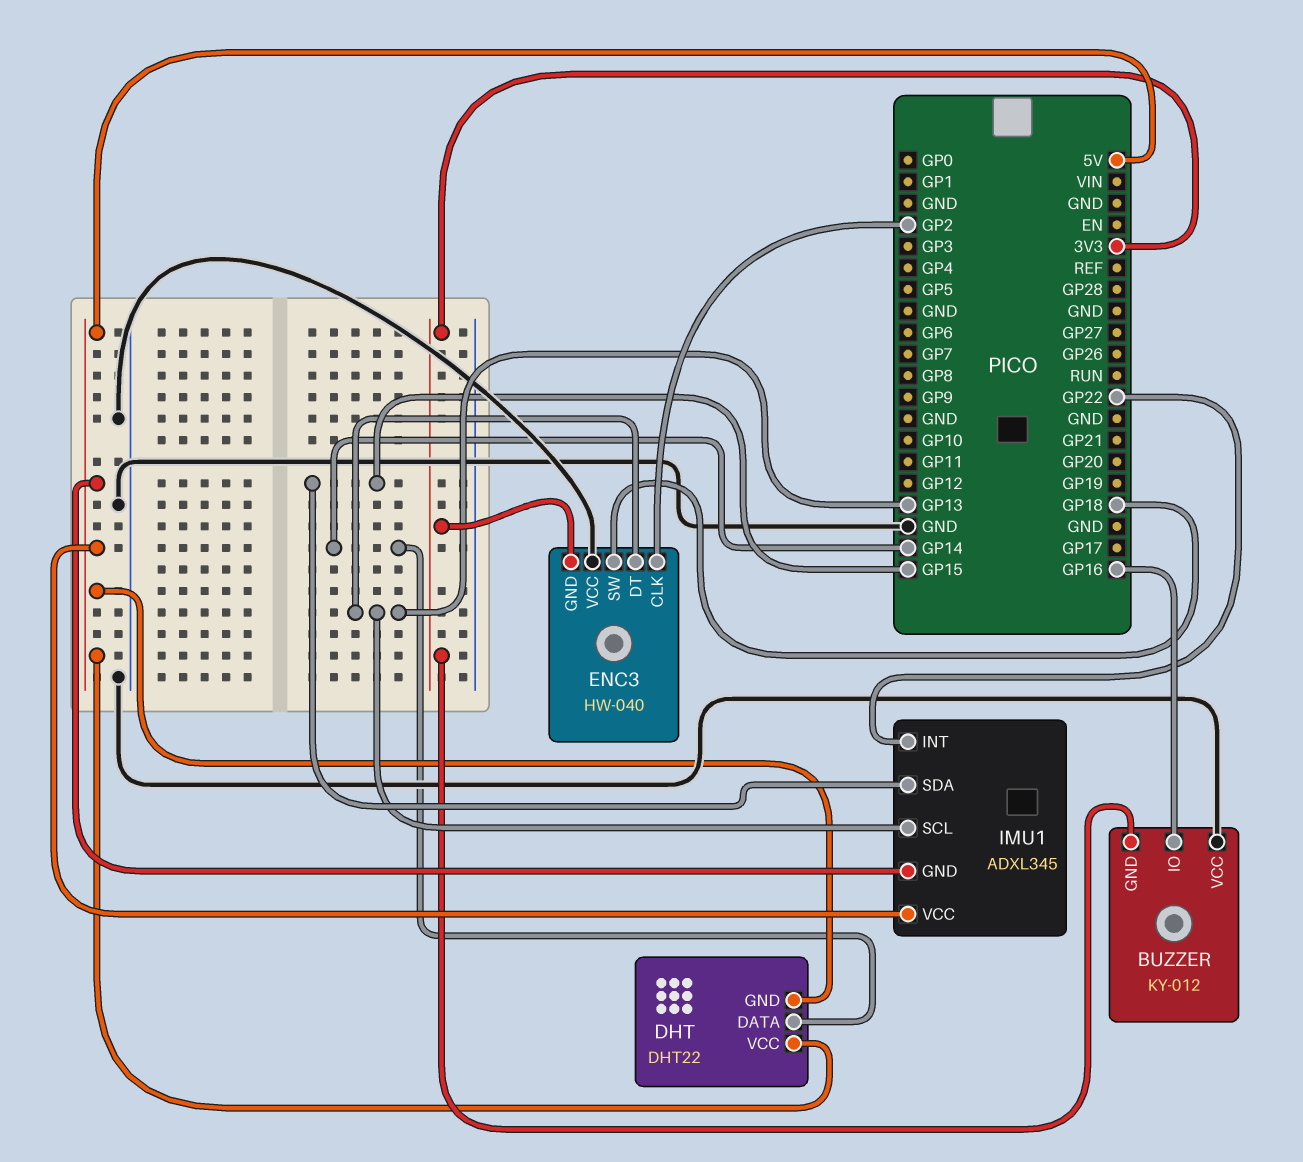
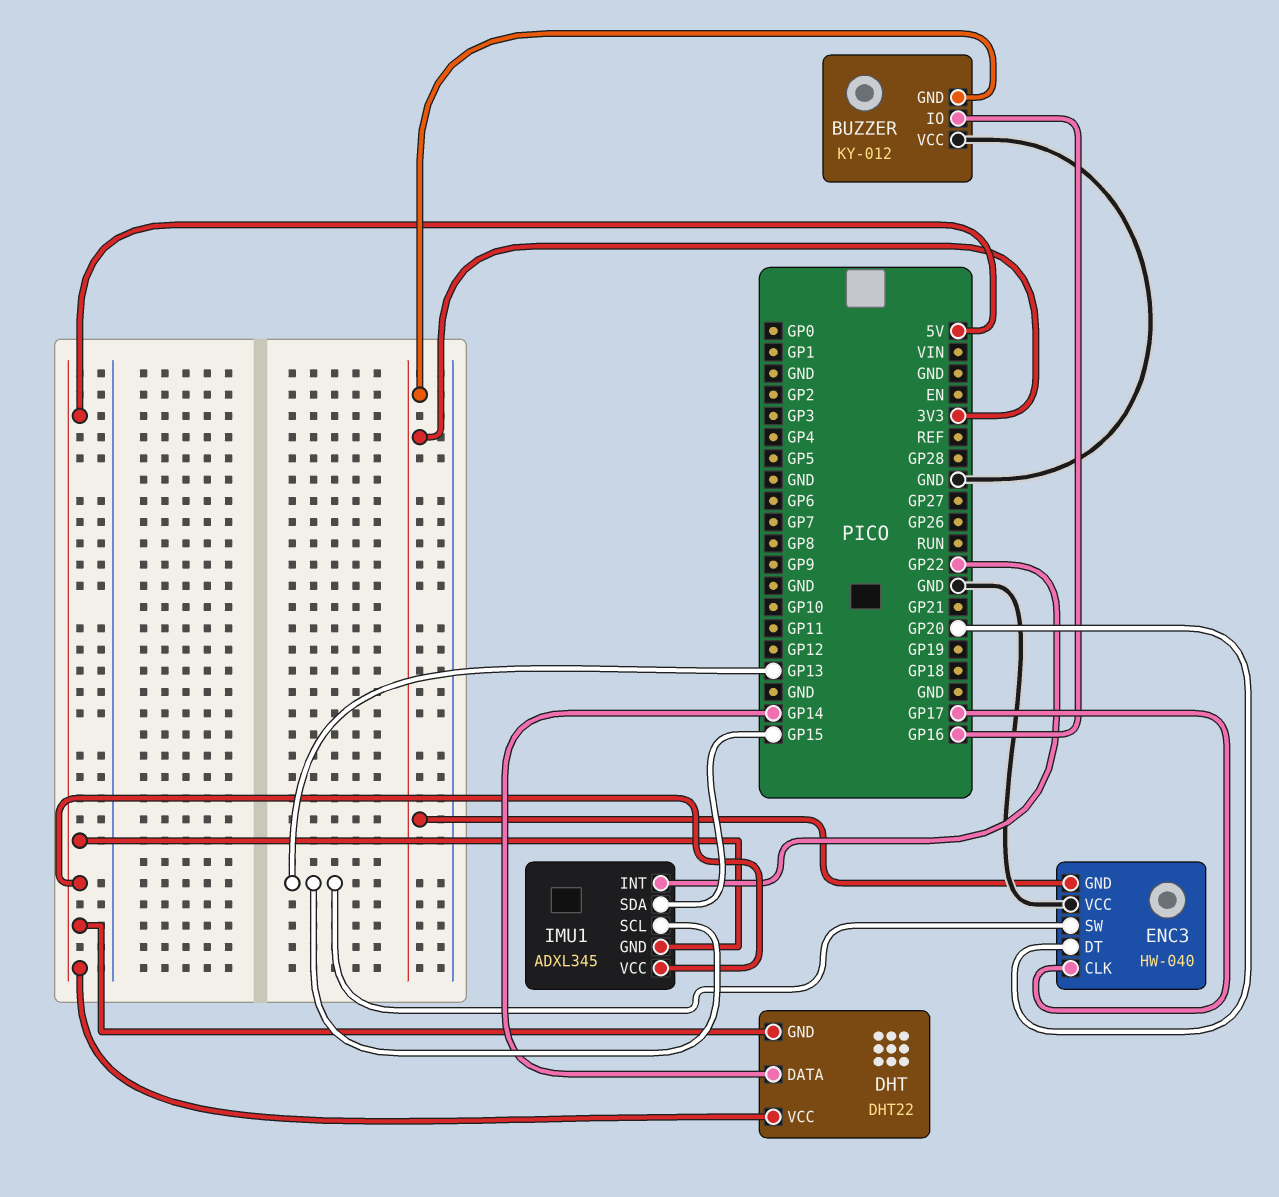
ENC3 pin CLK: GP2 -> GP17
ENC3 pin DT: GP13 -> GP20
ENC3 pin SW: GP18 -> GP13

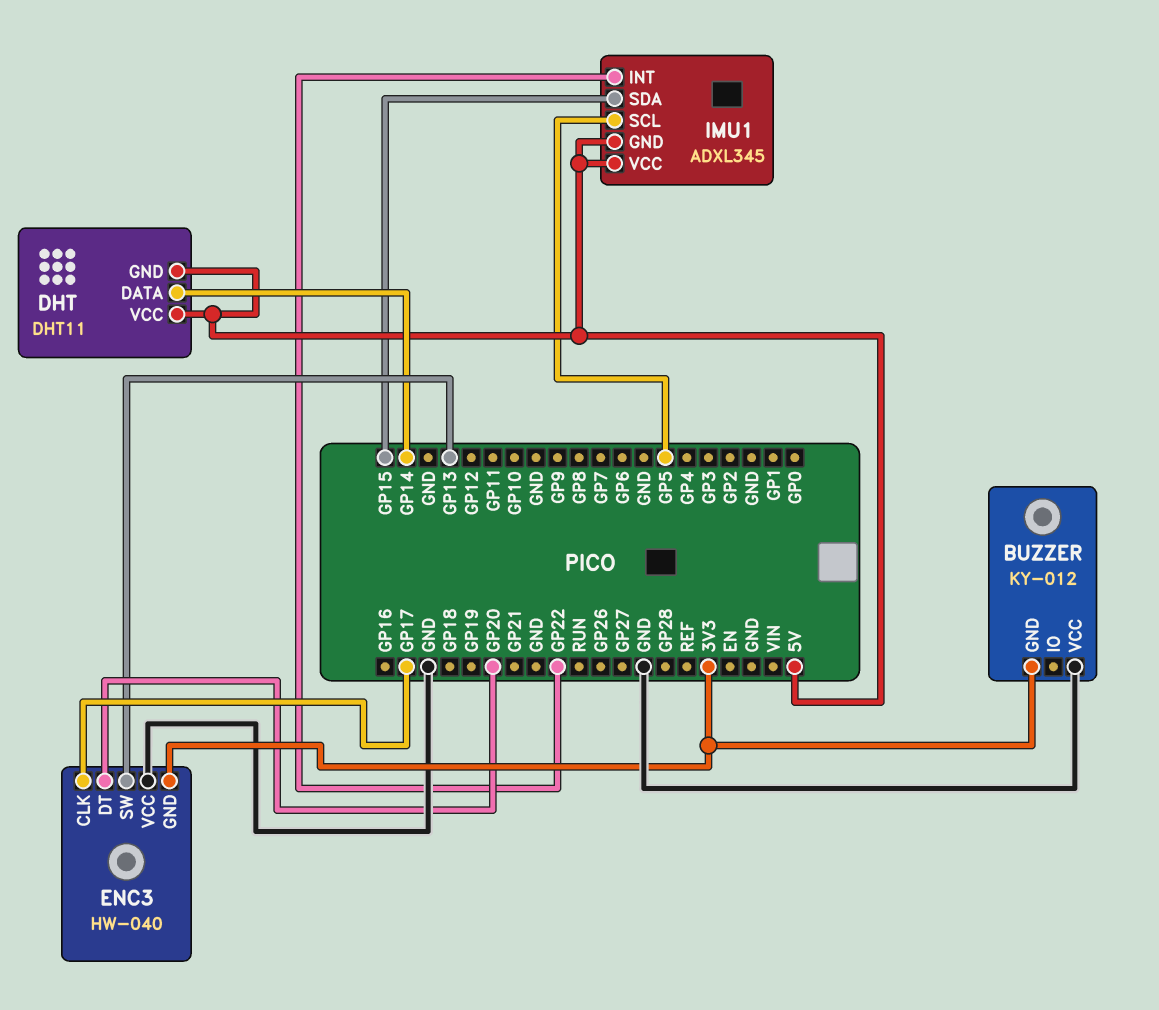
BUZZER pin IO: GP16 -> none
DHT: DHT22 -> DHT11
IMU1 pin SCL: GP13 -> GP5

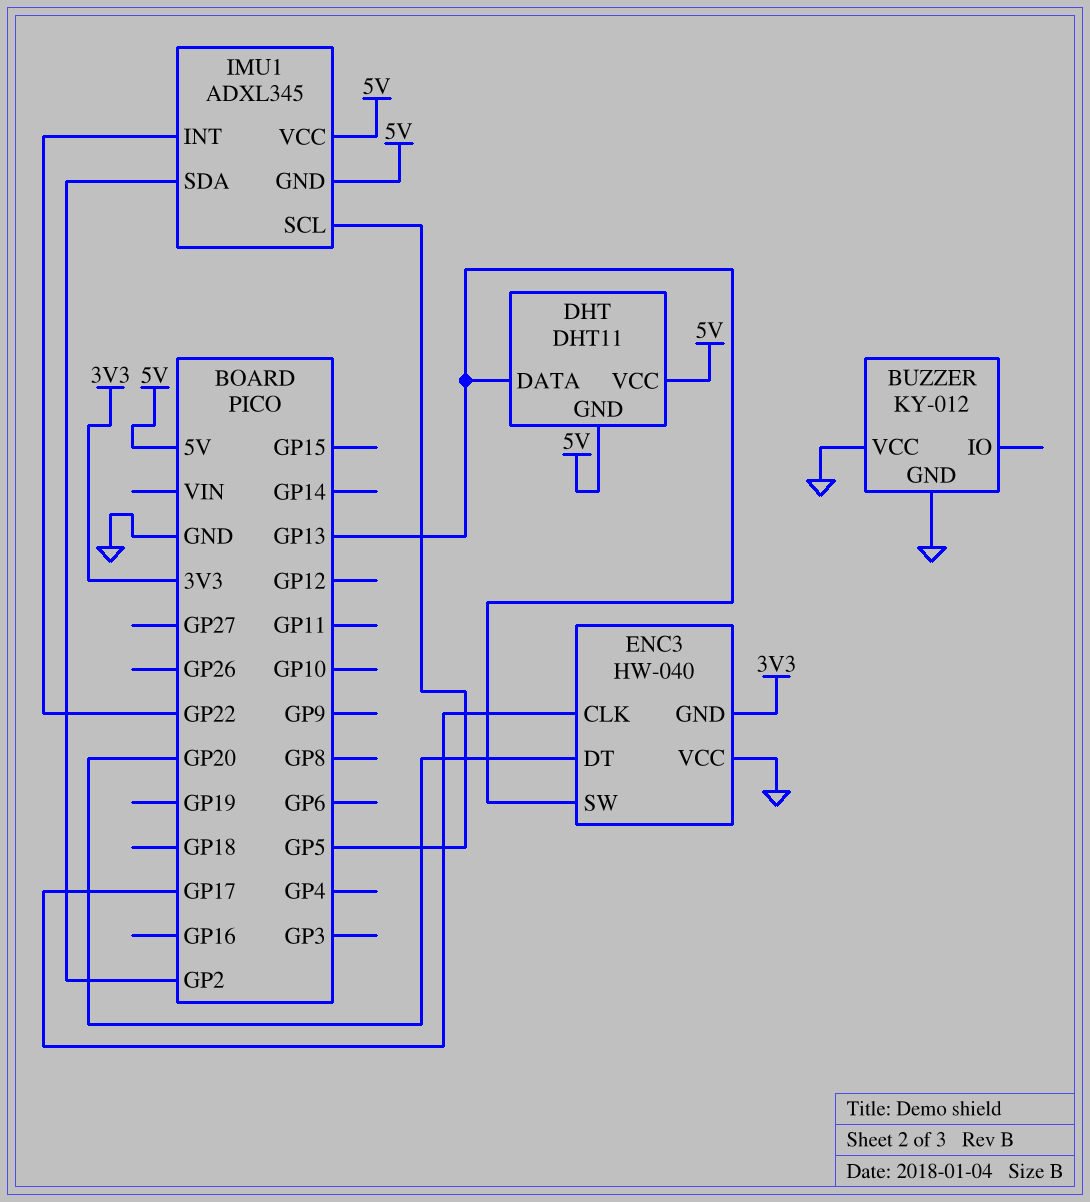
BUZZER pin GND: 3V3 -> GND
DHT pin DATA: GP14 -> GP13
IMU1 pin SDA: GP15 -> GP2

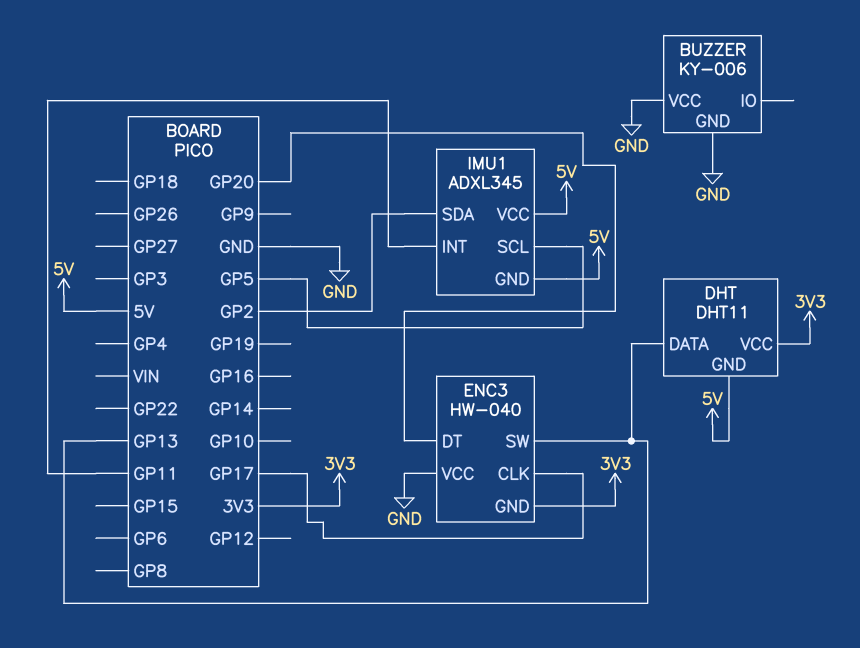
BUZZER: KY-012 -> KY-006
DHT pin VCC: 5V -> 3V3
IMU1 pin INT: GP22 -> GP11

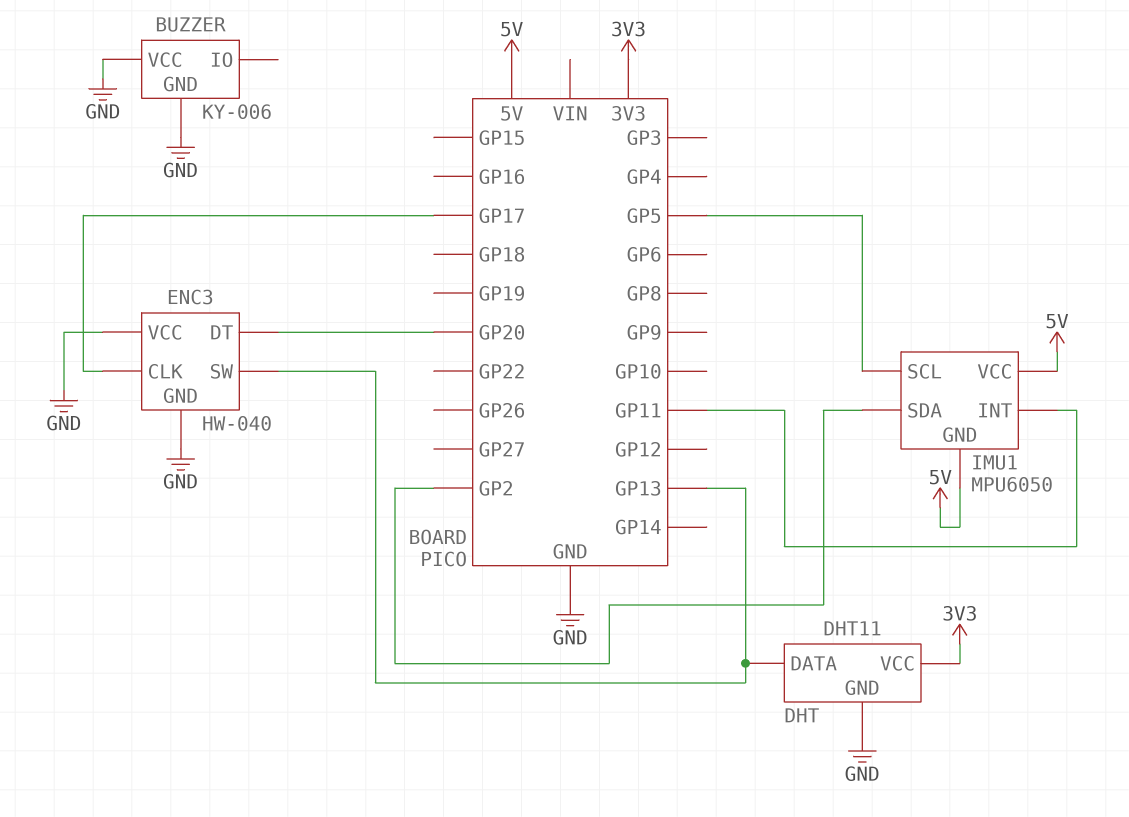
DHT pin GND: 5V -> GND
ENC3 pin GND: 3V3 -> GND
IMU1: ADXL345 -> MPU6050

